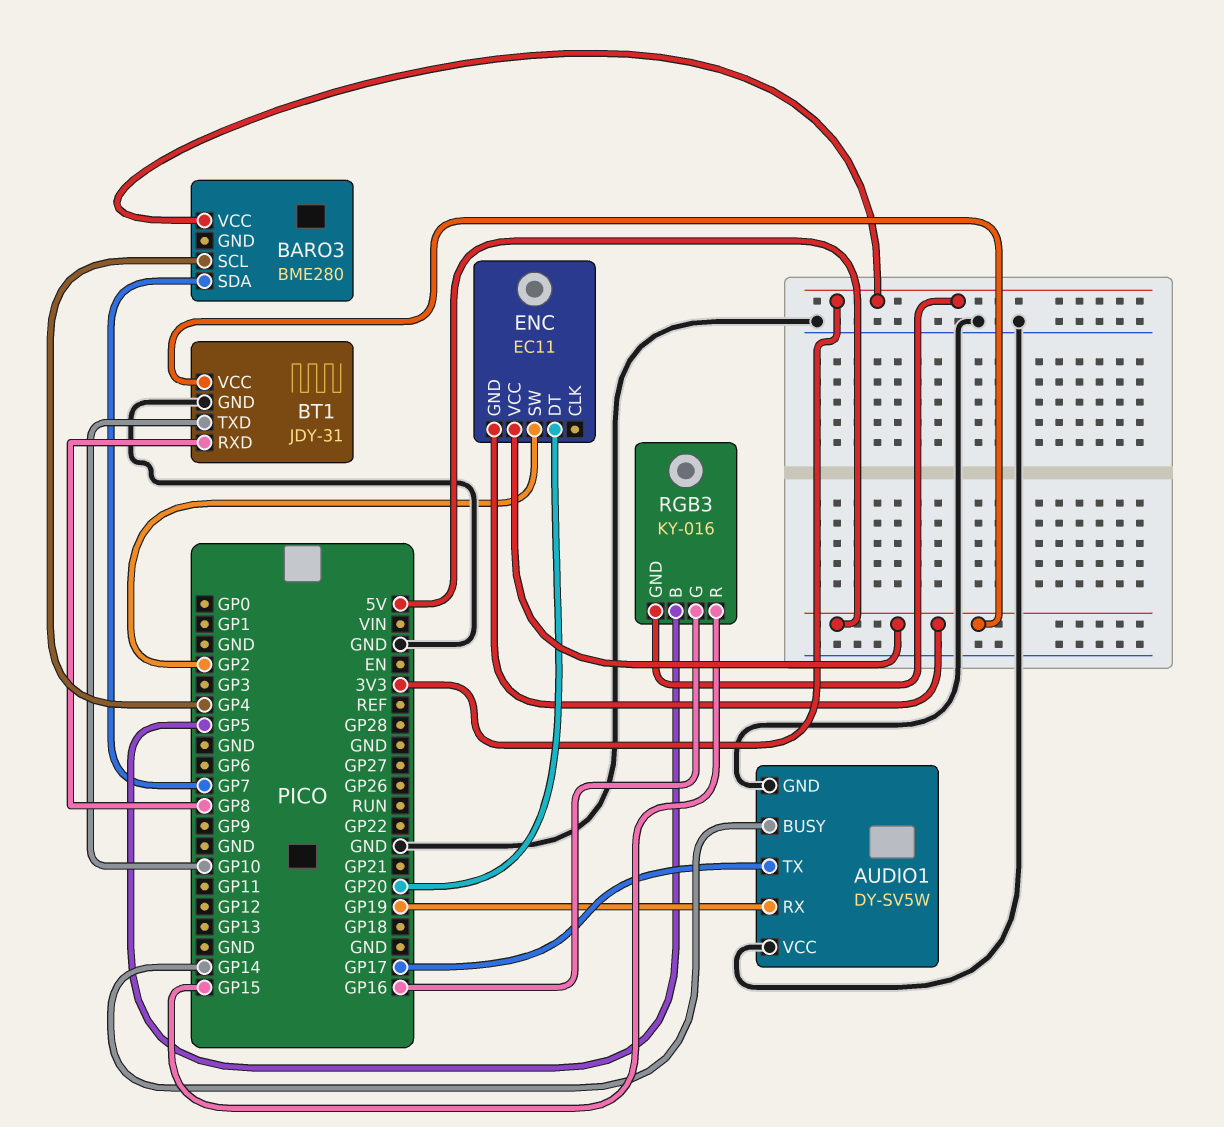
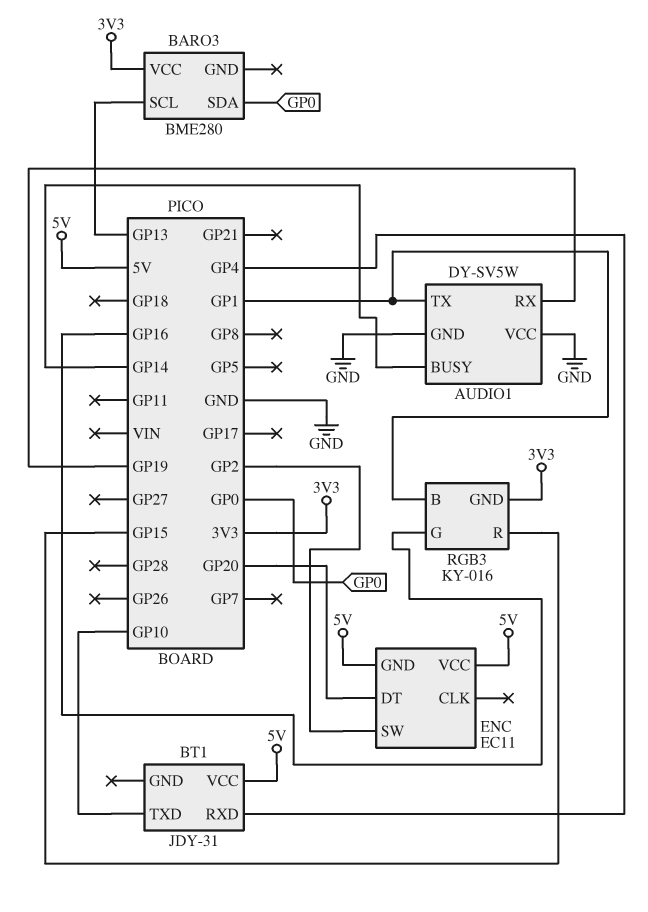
AUDIO1 pin TX: GP17 -> GP1
BARO3 pin SCL: GP4 -> GP13
BARO3 pin SDA: GP7 -> GP0
BT1 pin GND: GND -> none
BT1 pin RXD: GP8 -> GP4
RGB3 pin B: GP5 -> GP1

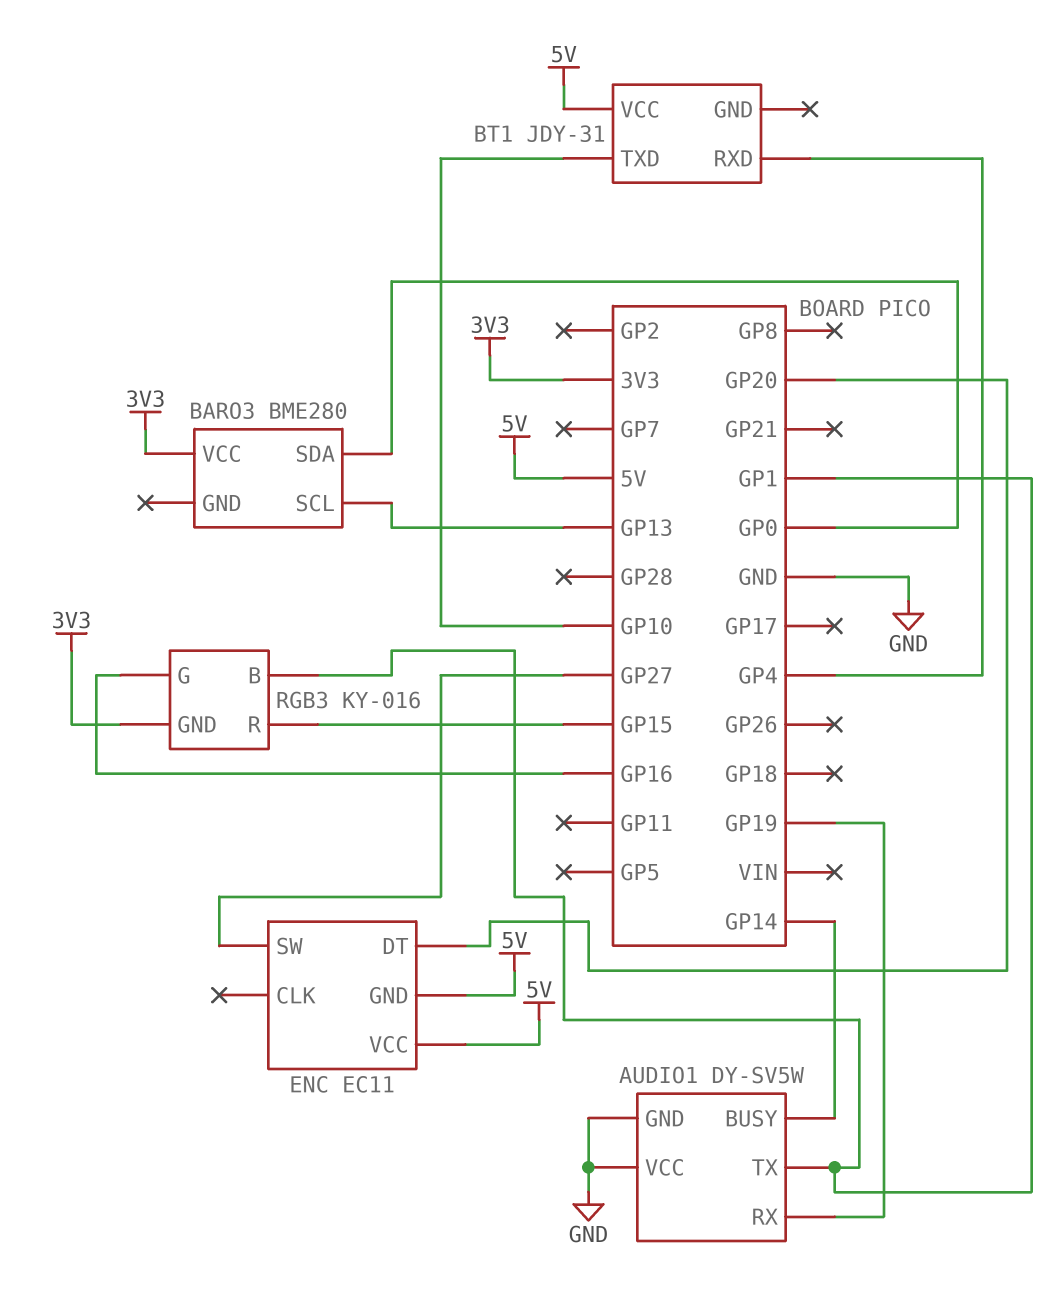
ENC pin SW: GP2 -> GP27

